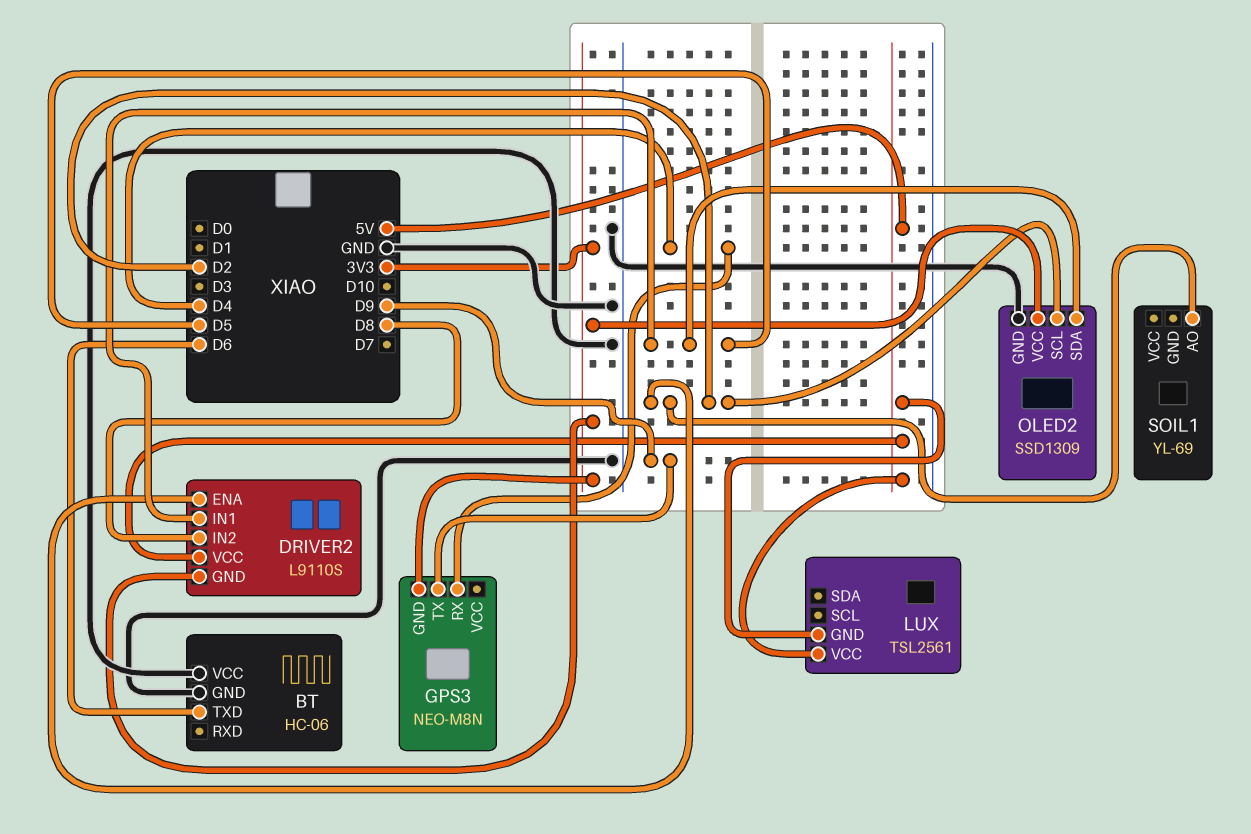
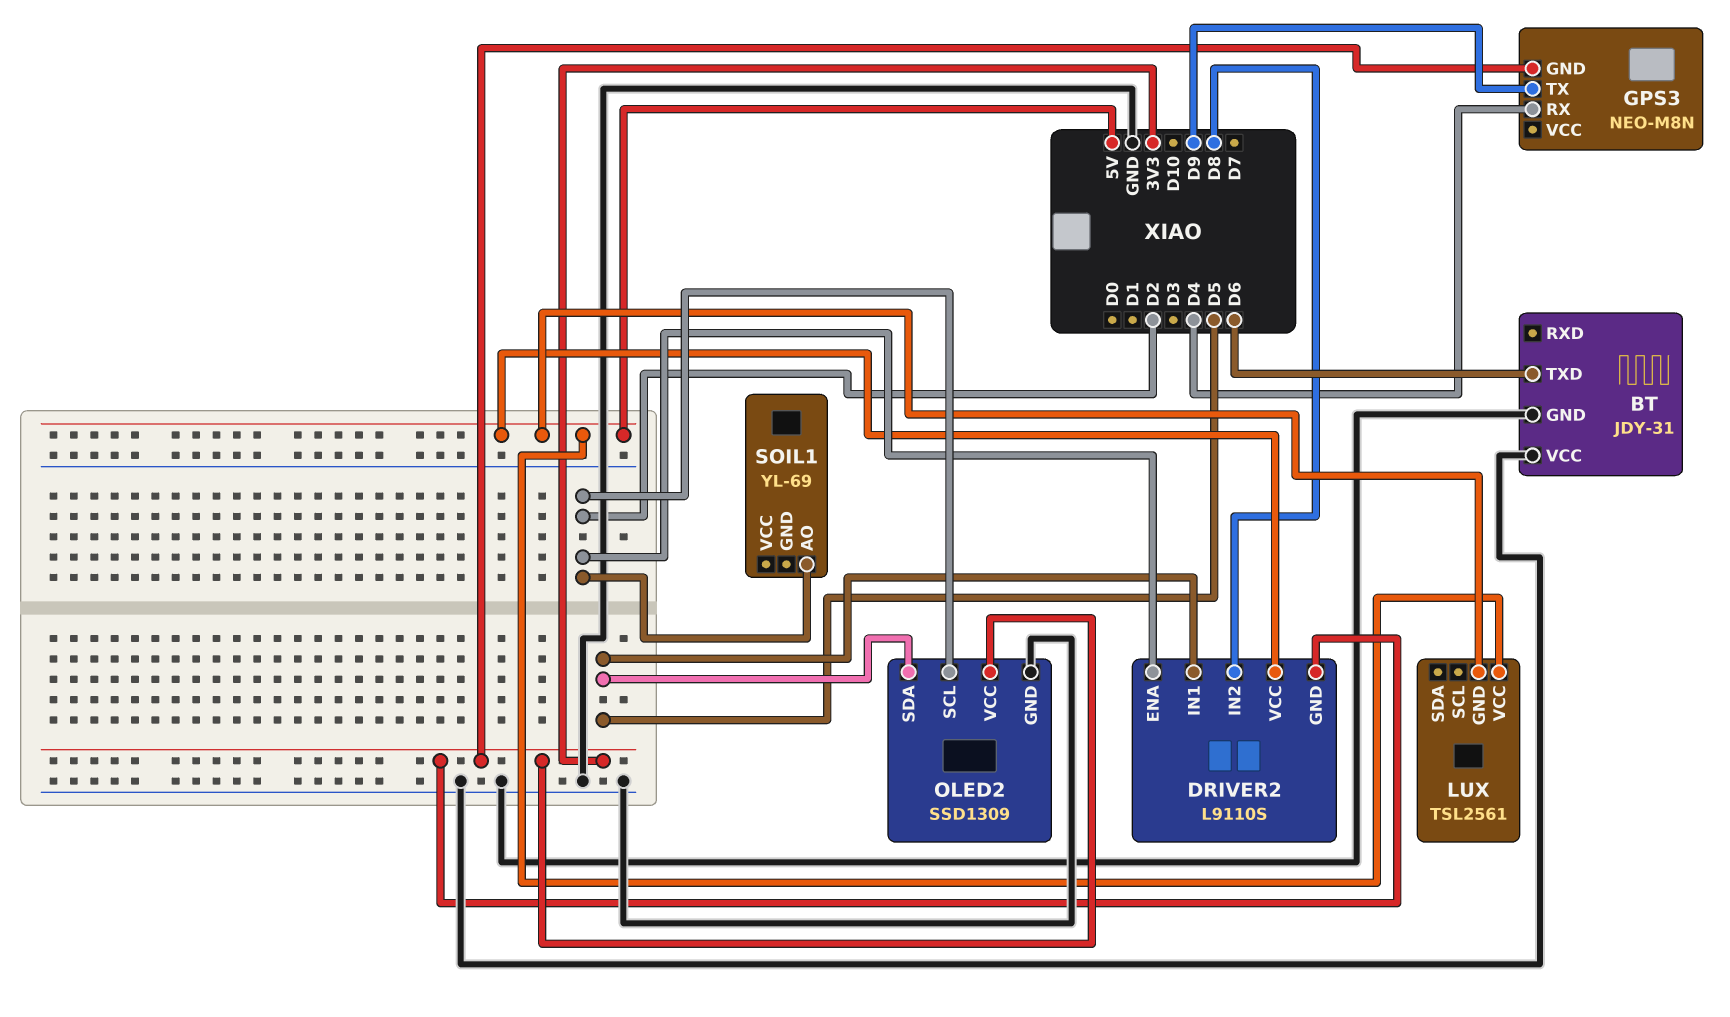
BT: HC-06 -> JDY-31

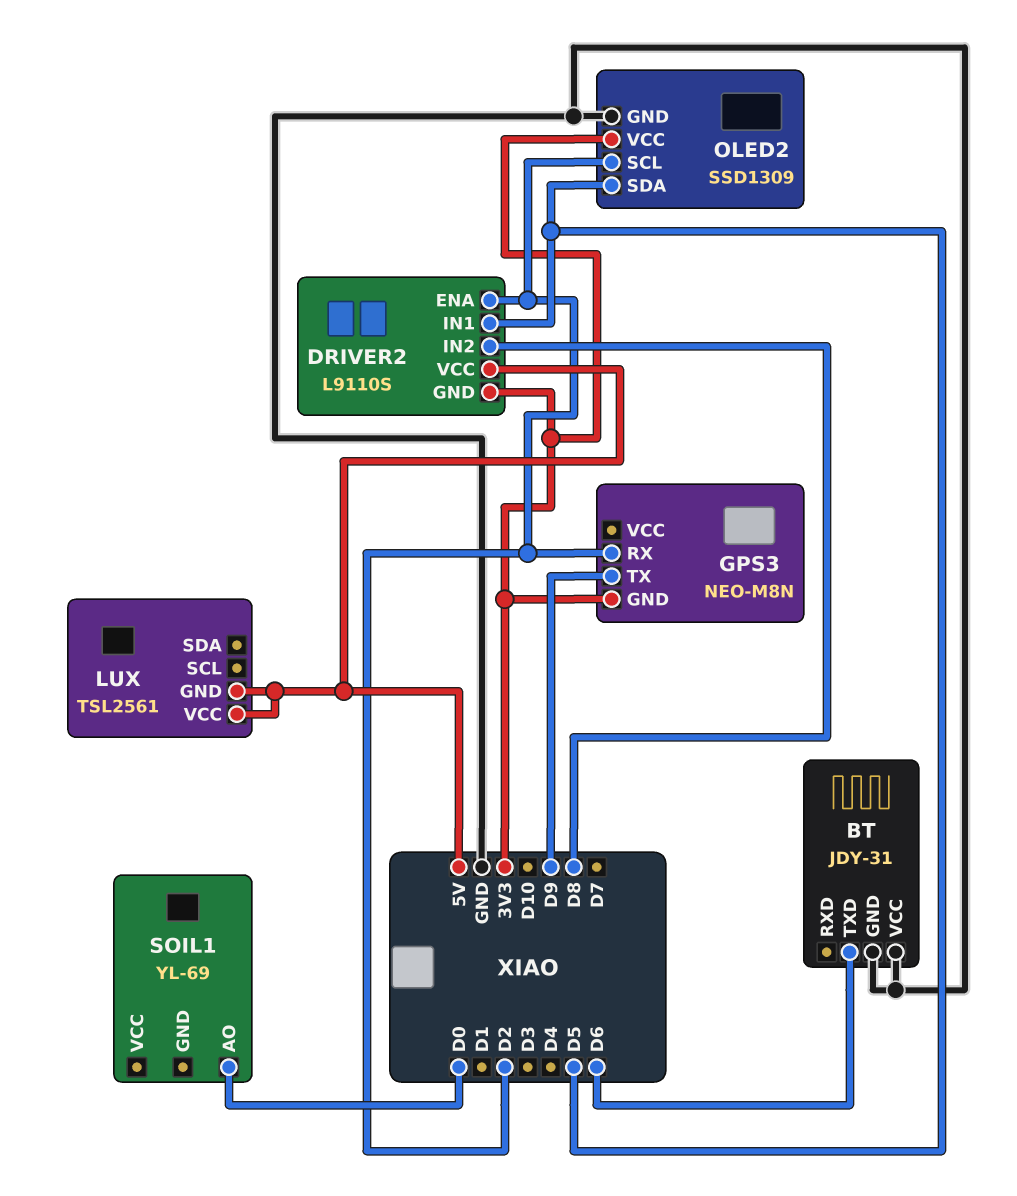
GPS3 pin RX: D4 -> D2
SOIL1 pin AO: D2 -> D0

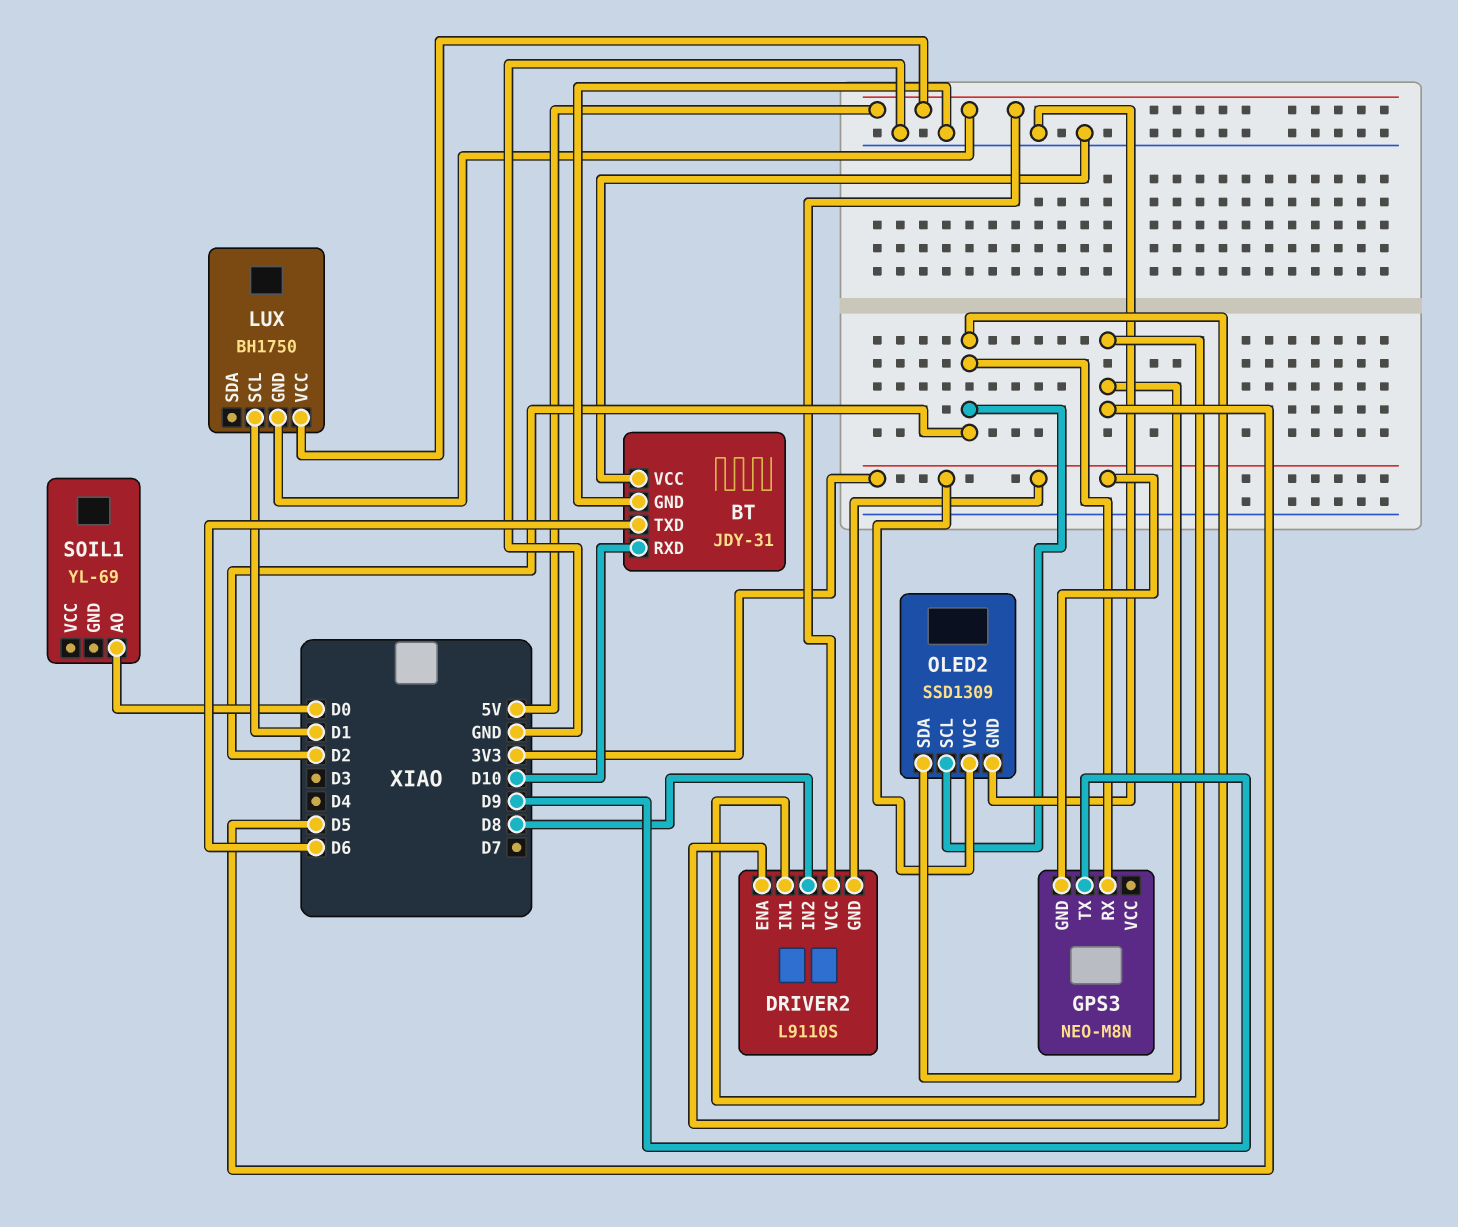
BT pin RXD: none -> D10
LUX: TSL2561 -> BH1750
LUX pin SCL: none -> D1

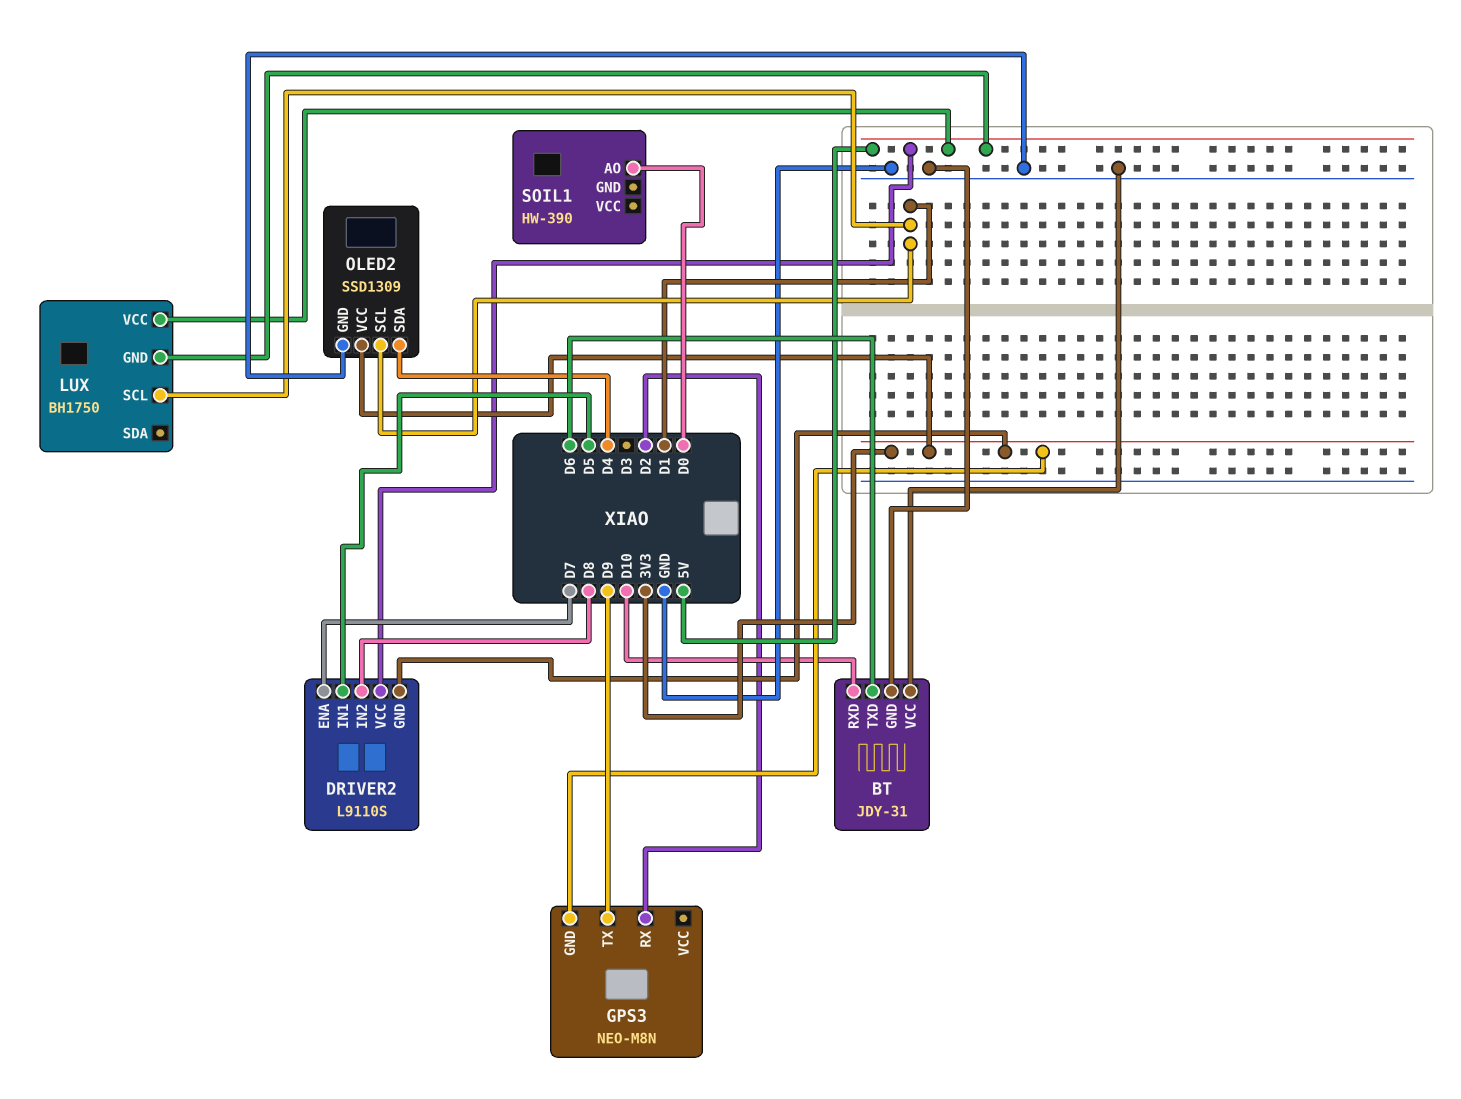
DRIVER2 pin ENA: D2 -> D7
OLED2 pin SCL: D2 -> D1
OLED2 pin SDA: D5 -> D4
SOIL1: YL-69 -> HW-390

